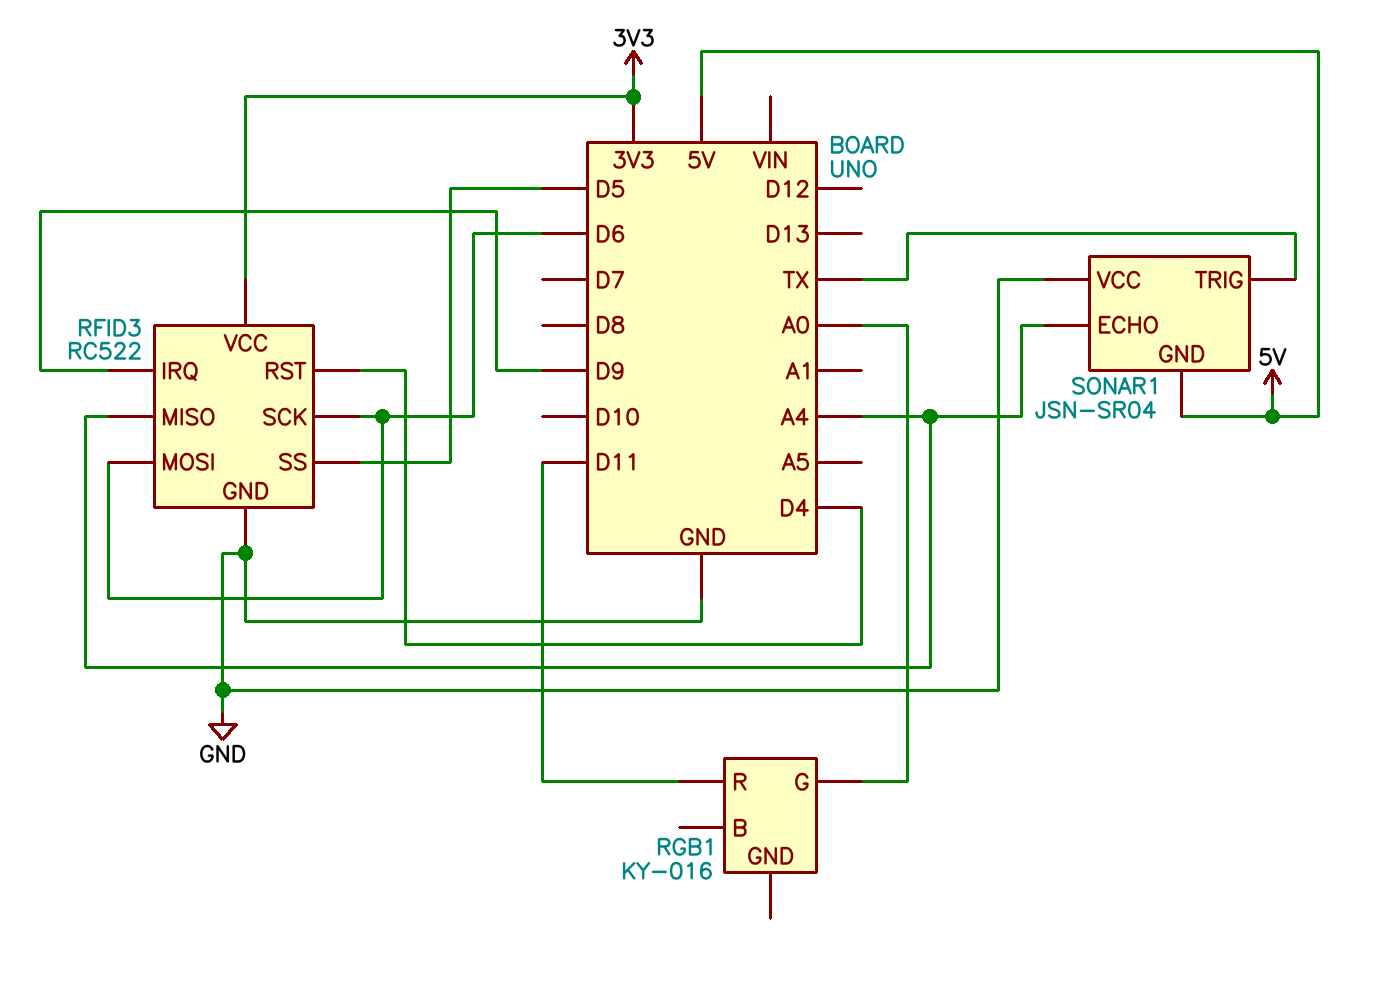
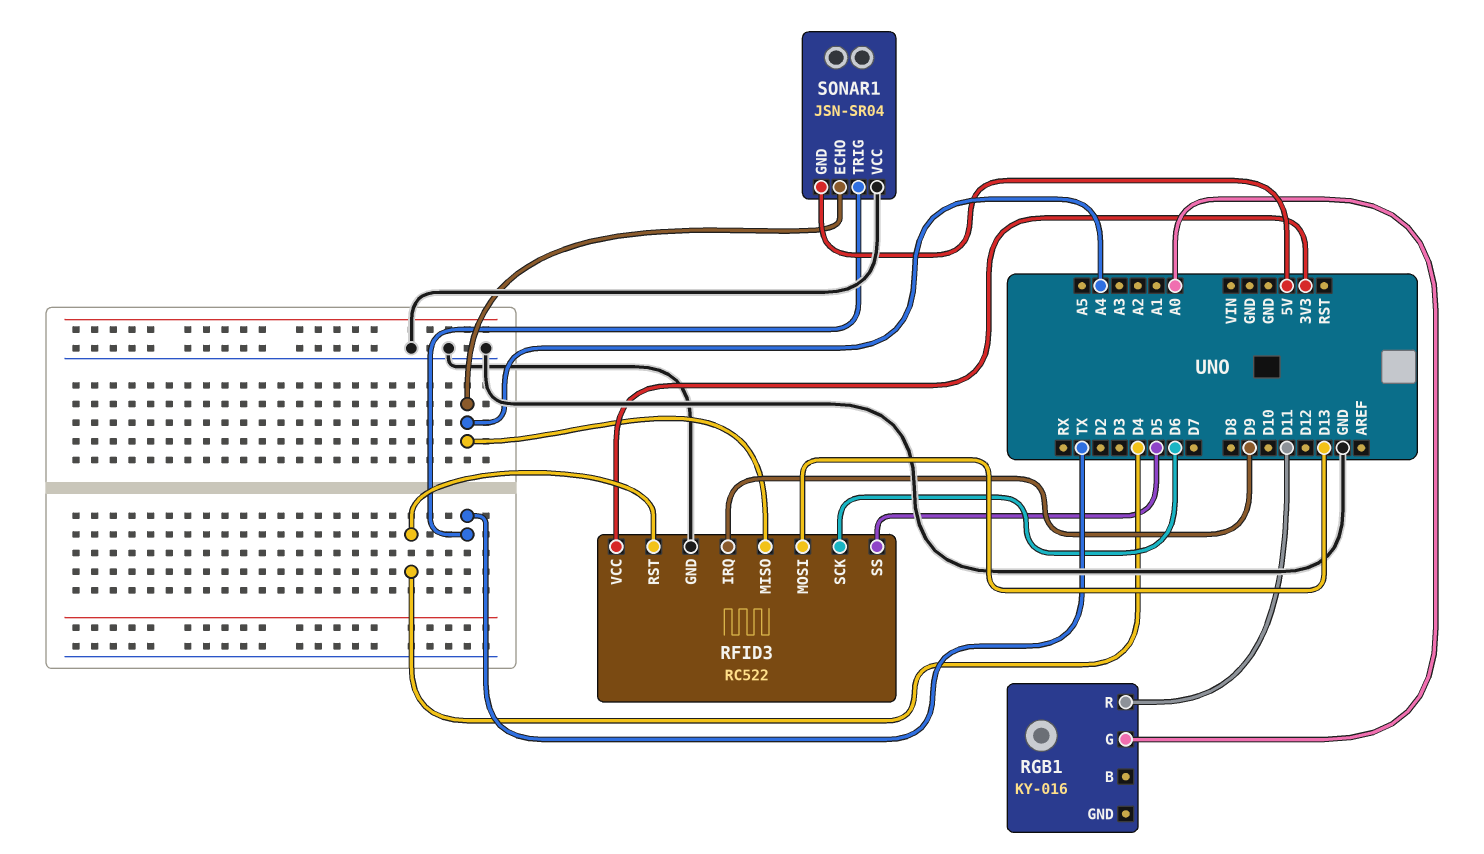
RFID3 pin MOSI: D6 -> D13

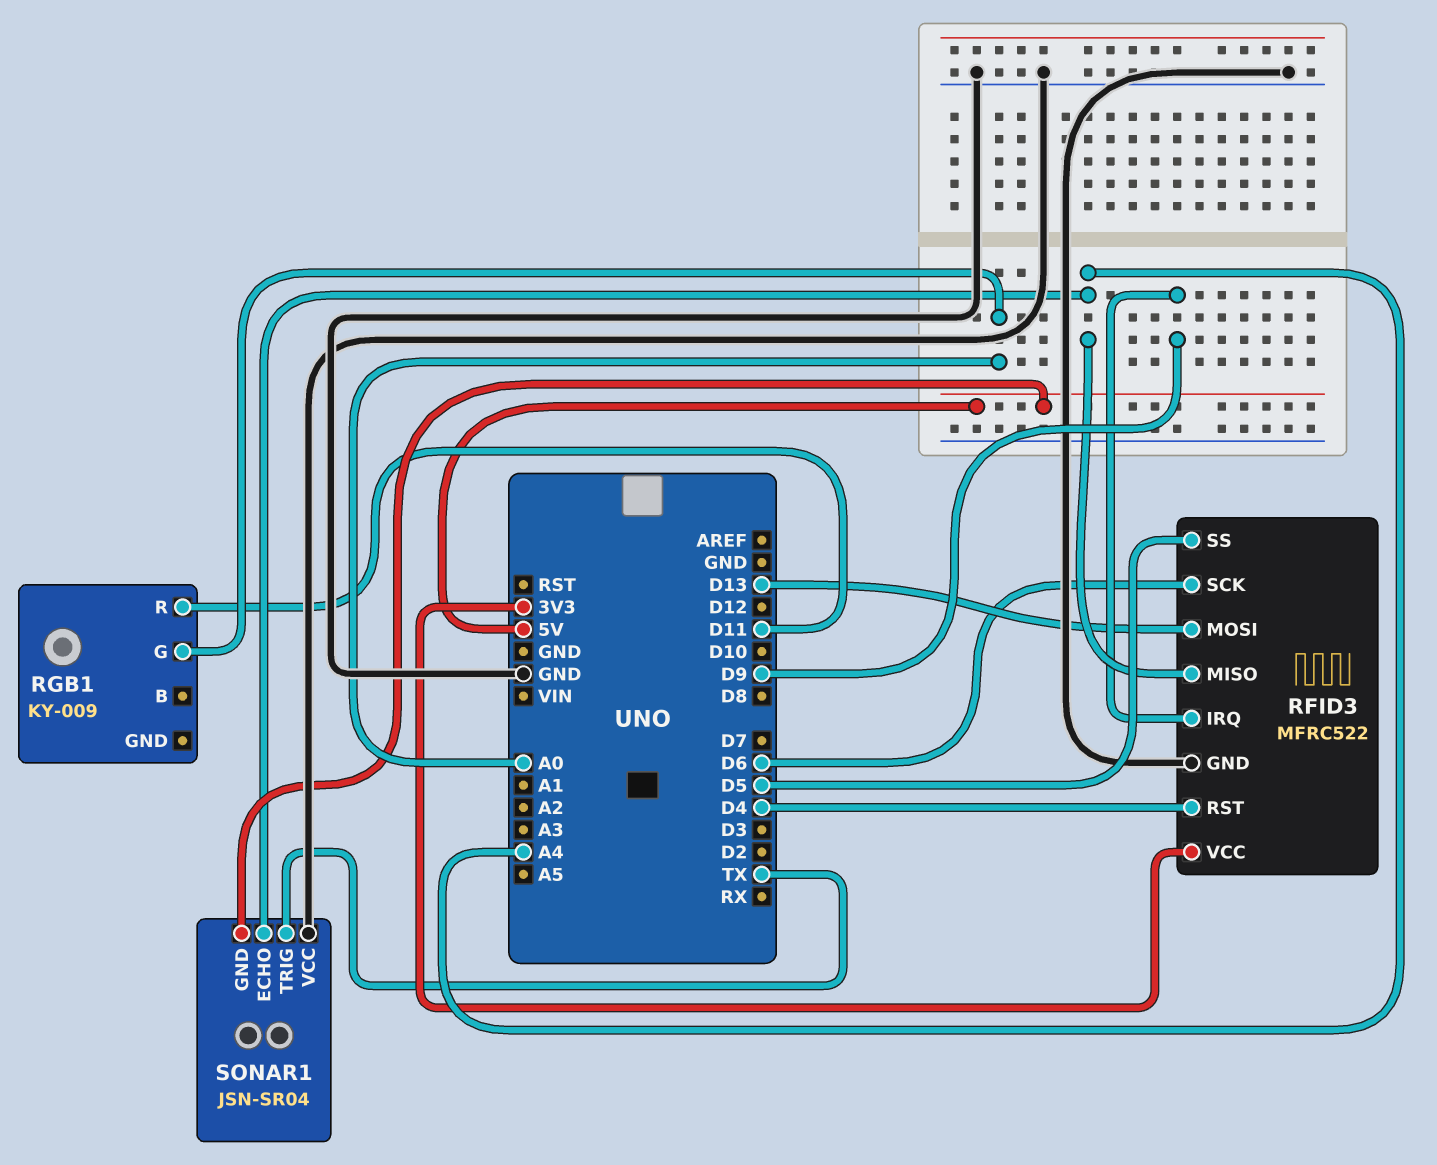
RFID3: RC522 -> MFRC522
RGB1: KY-016 -> KY-009

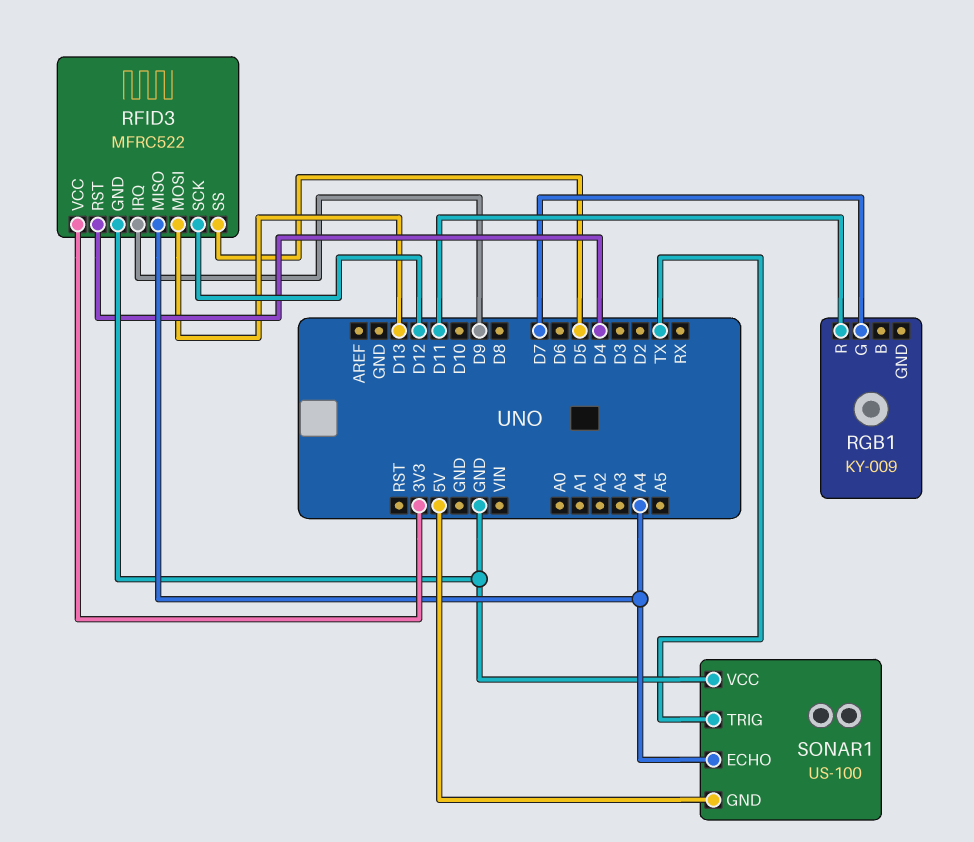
RFID3 pin SCK: D6 -> D12
RGB1 pin G: A0 -> D7
SONAR1: JSN-SR04 -> US-100

